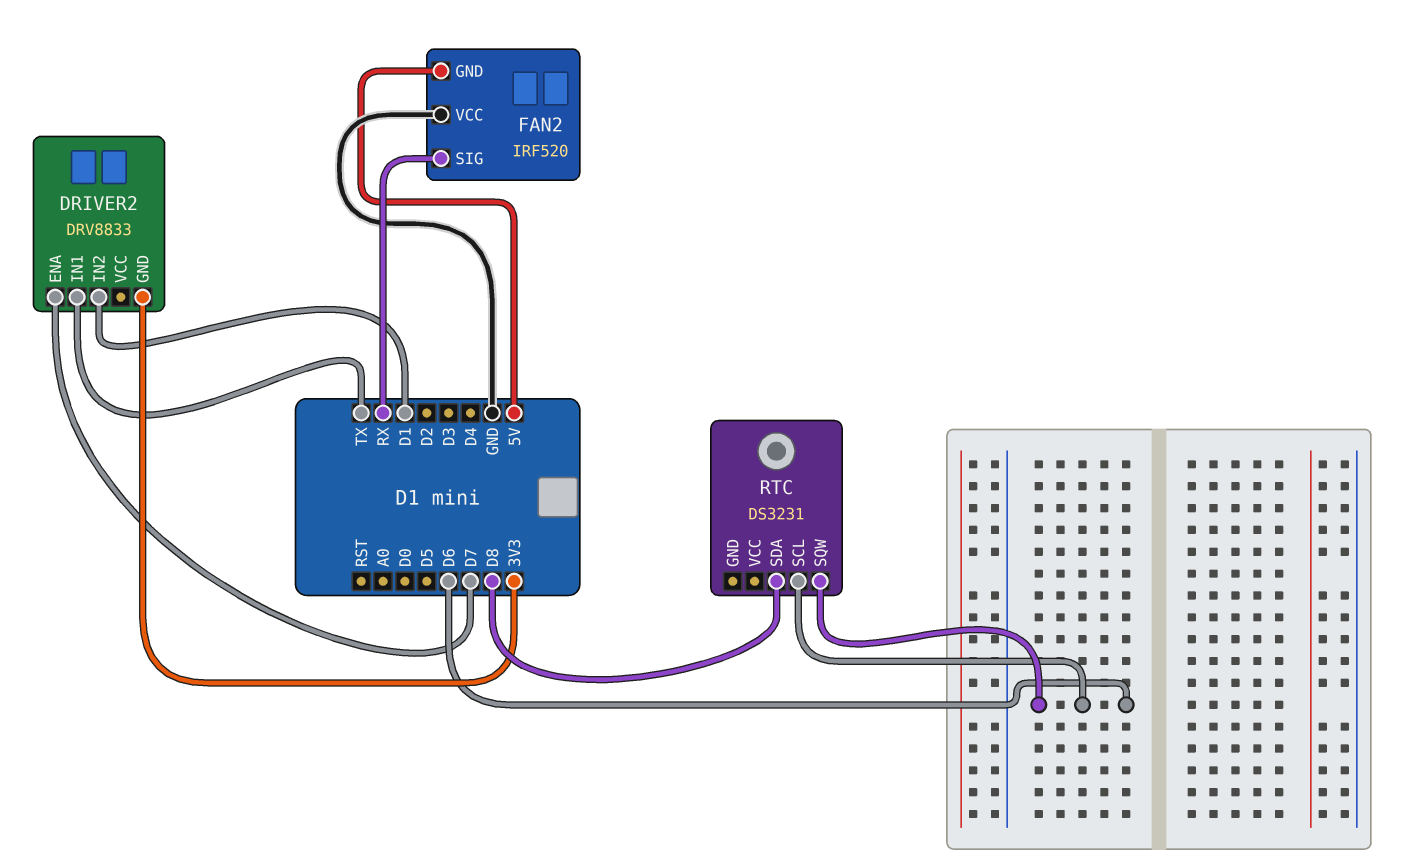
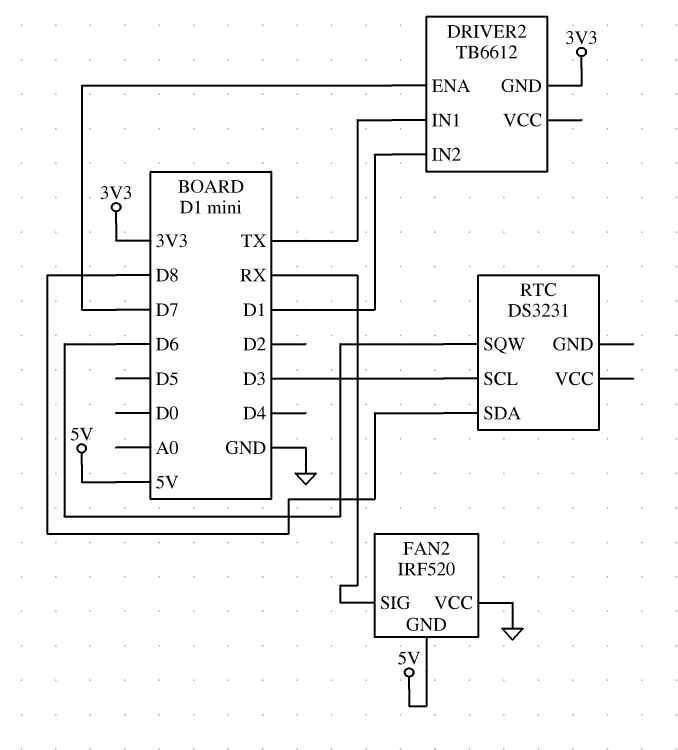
DRIVER2: DRV8833 -> TB6612
RTC pin SCL: D6 -> D3

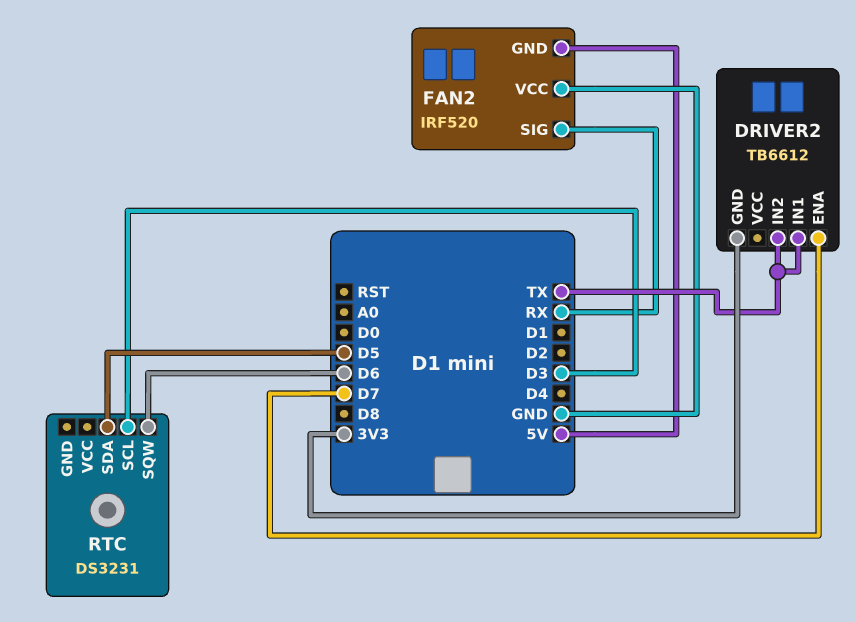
DRIVER2 pin IN2: D1 -> TX
RTC pin SDA: D8 -> D5

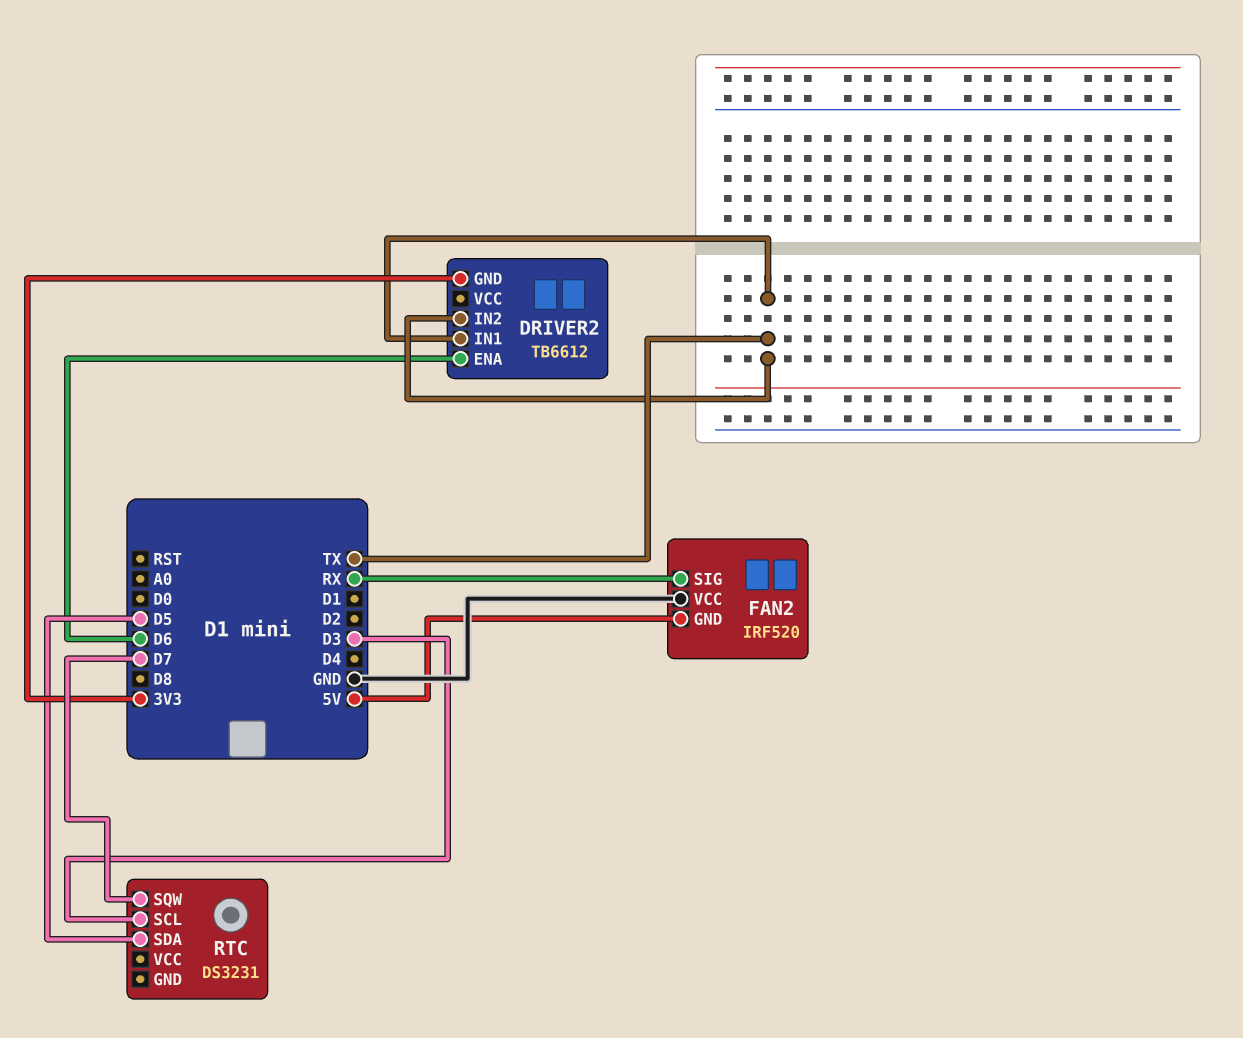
DRIVER2 pin ENA: D7 -> D6
RTC pin SQW: D6 -> D7

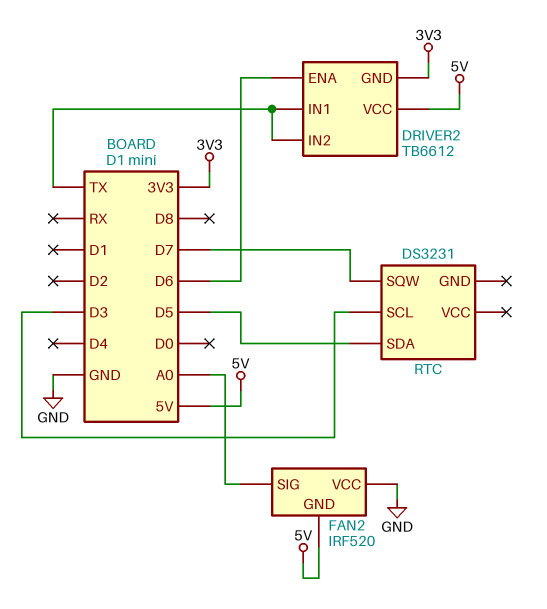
DRIVER2 pin VCC: none -> 5V
FAN2 pin SIG: RX -> A0

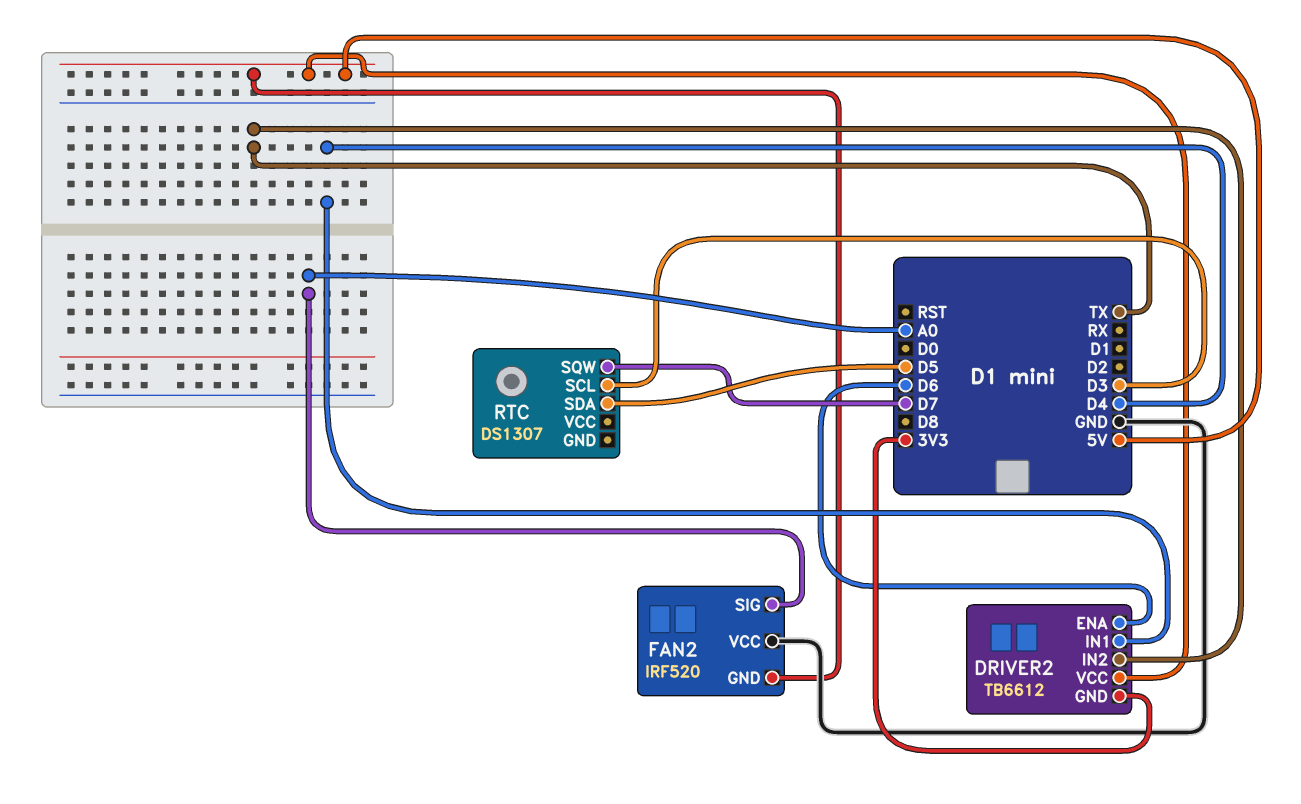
DRIVER2 pin IN1: TX -> D4
RTC: DS3231 -> DS1307

